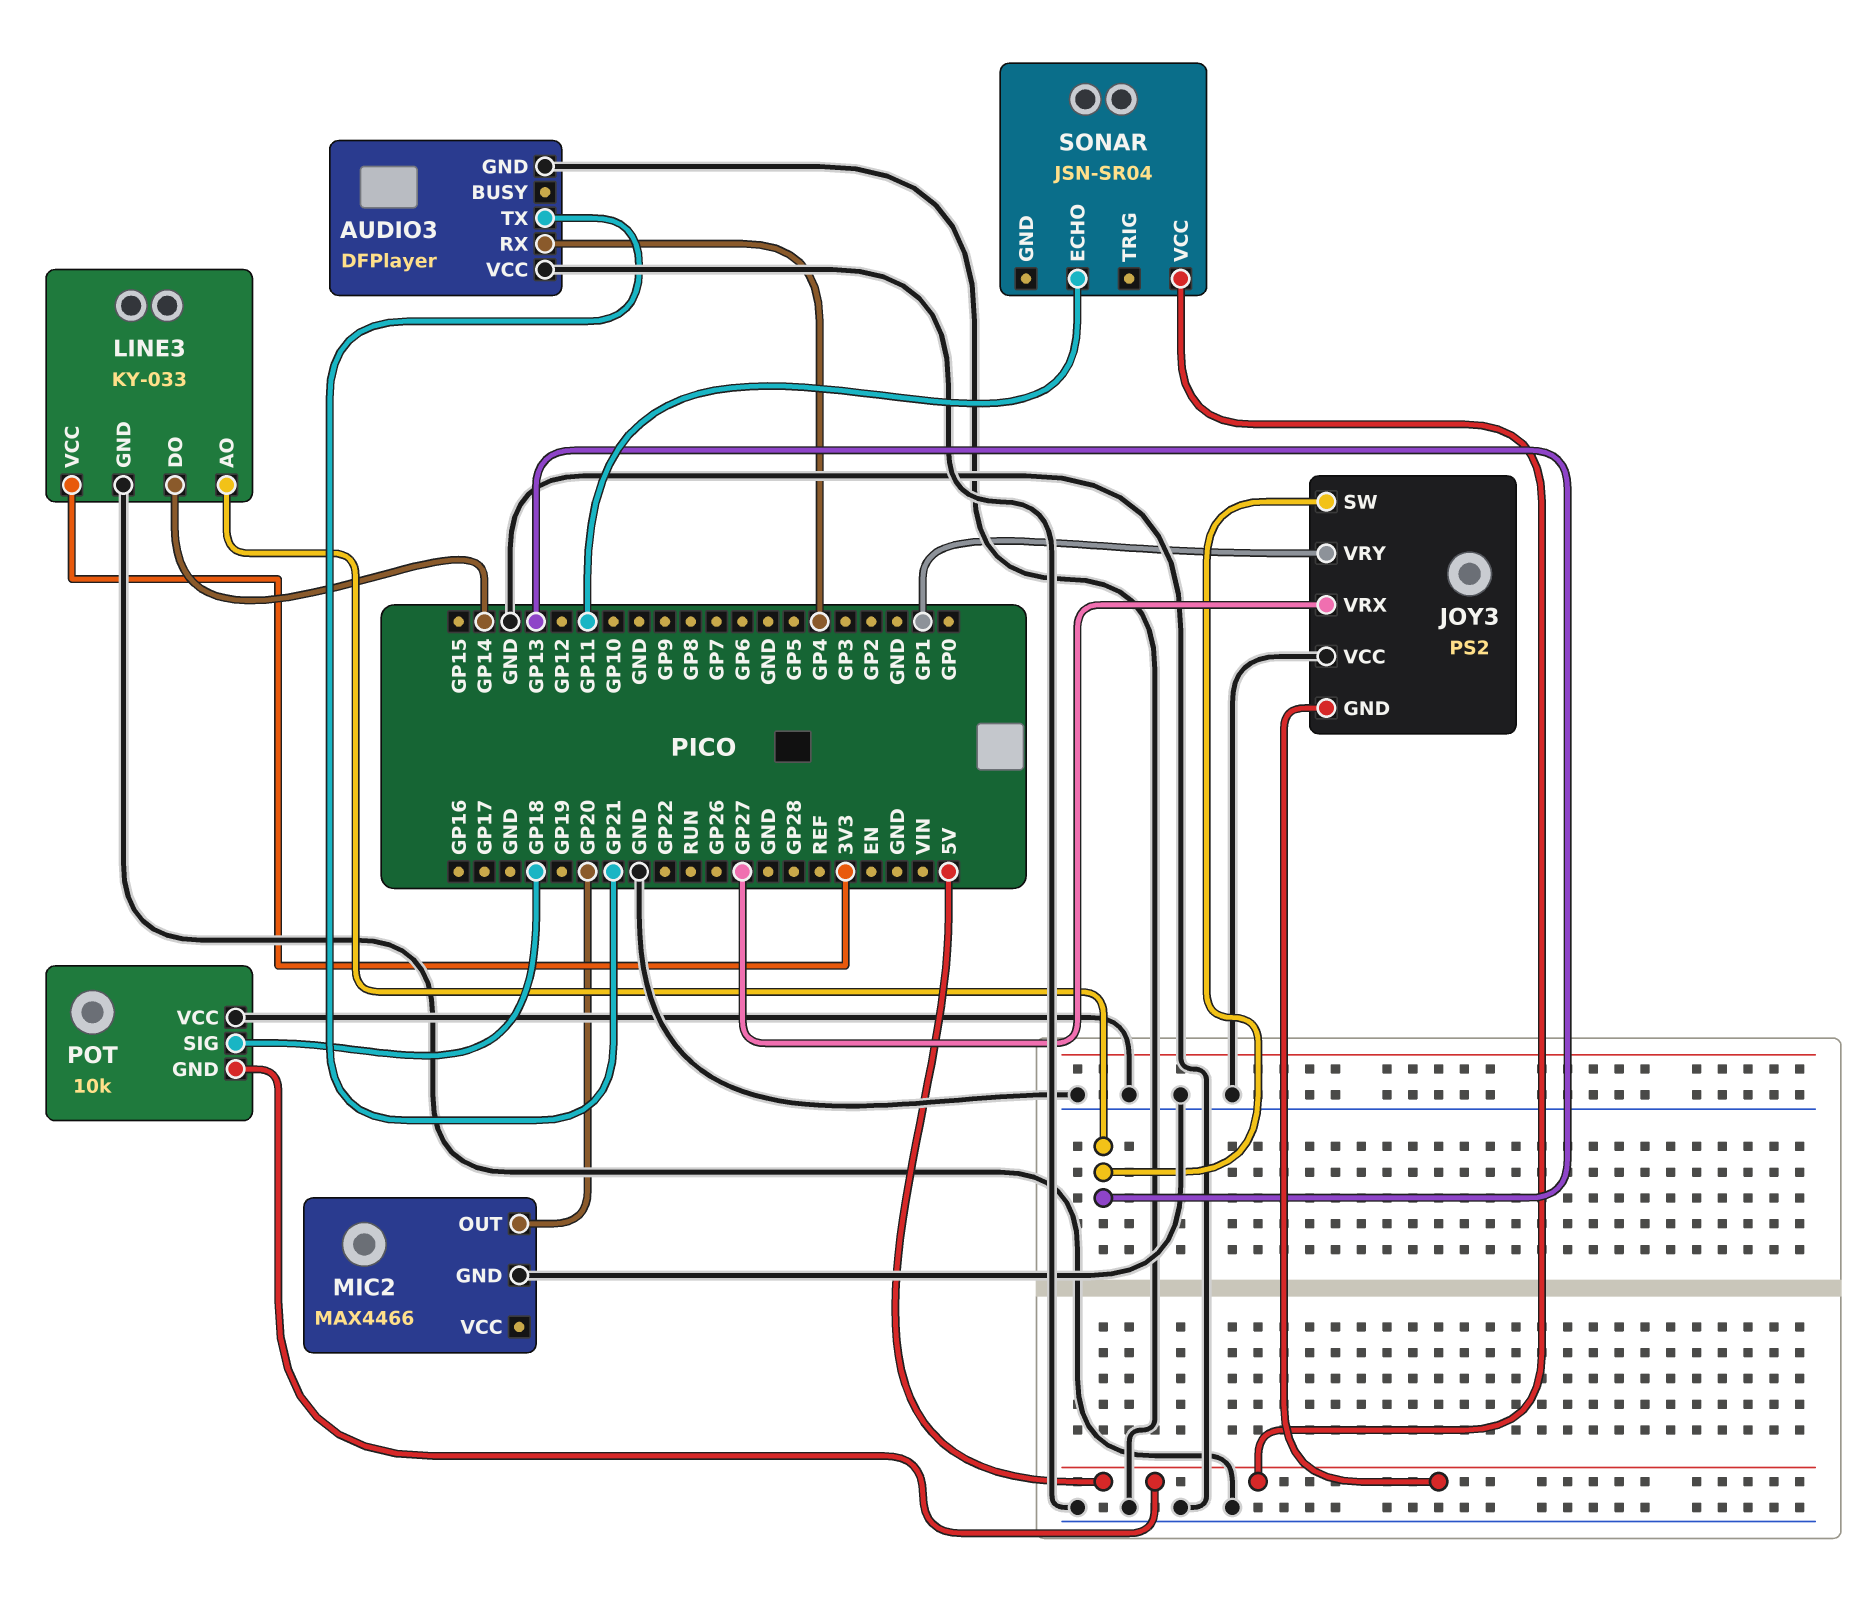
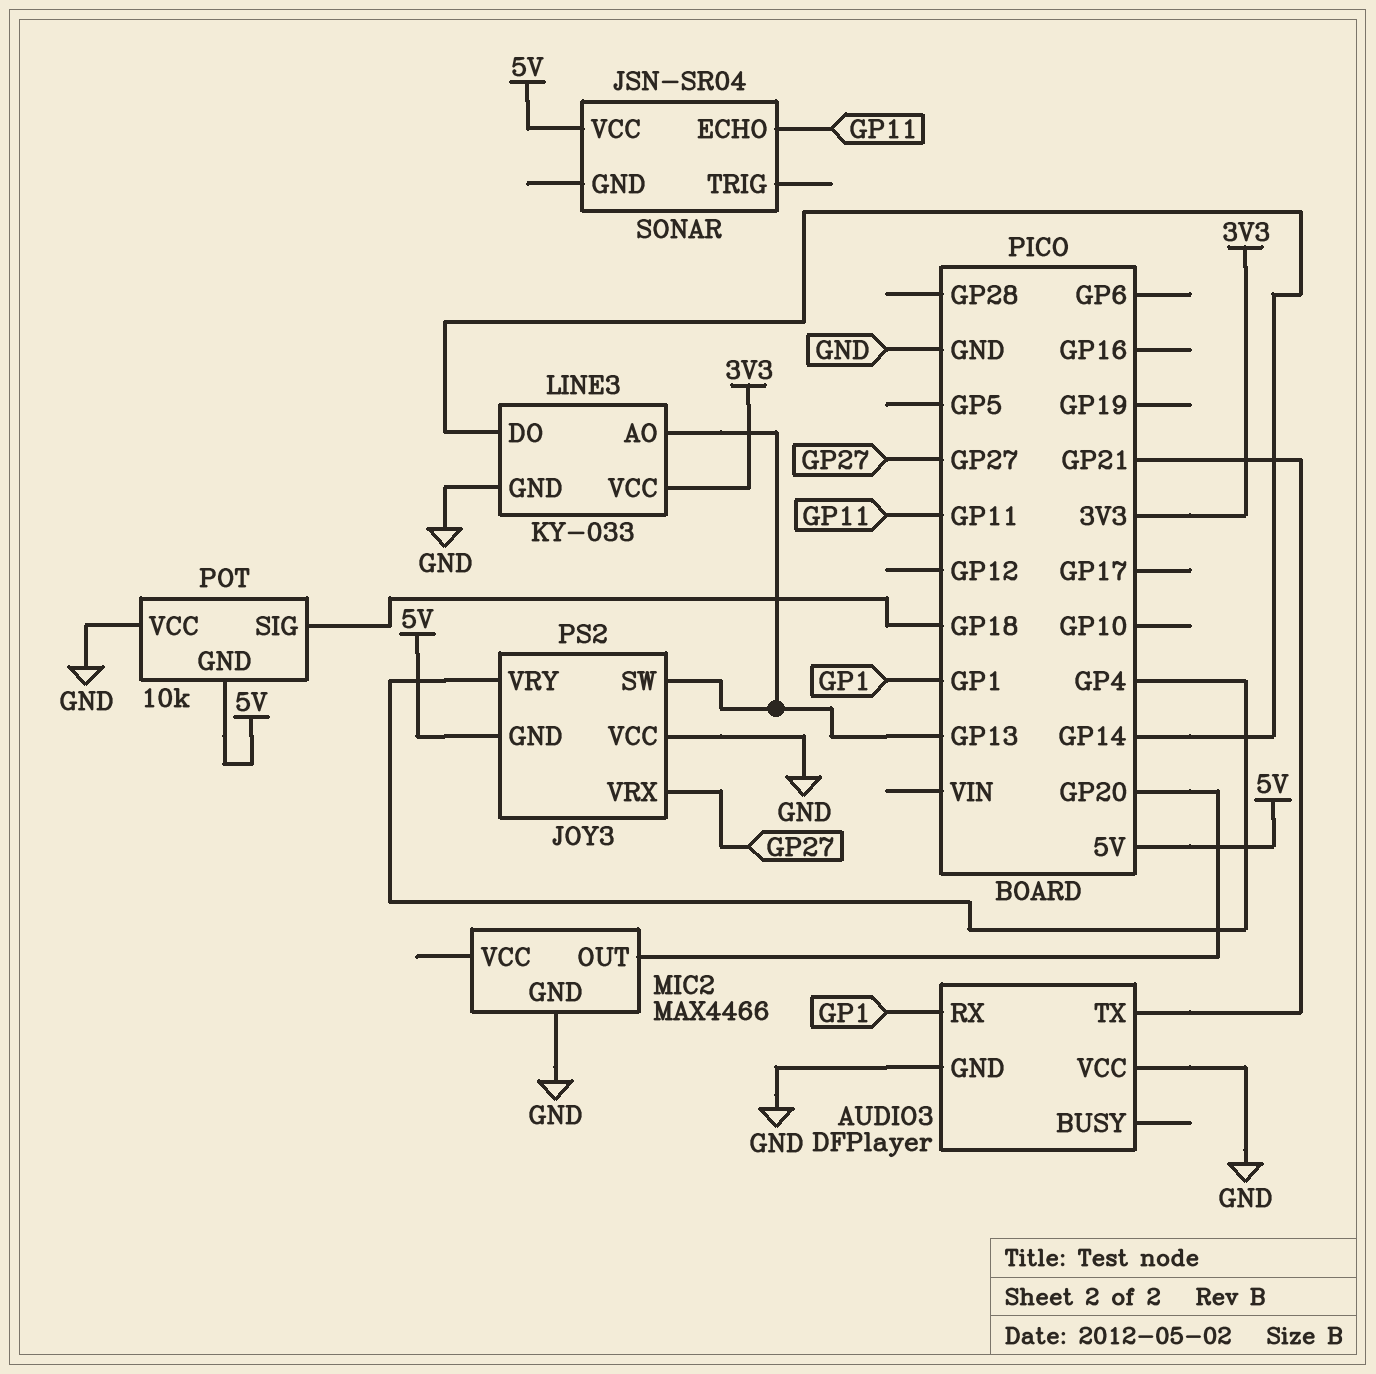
AUDIO3 pin RX: GP4 -> GP1
JOY3 pin VRY: GP1 -> GP4

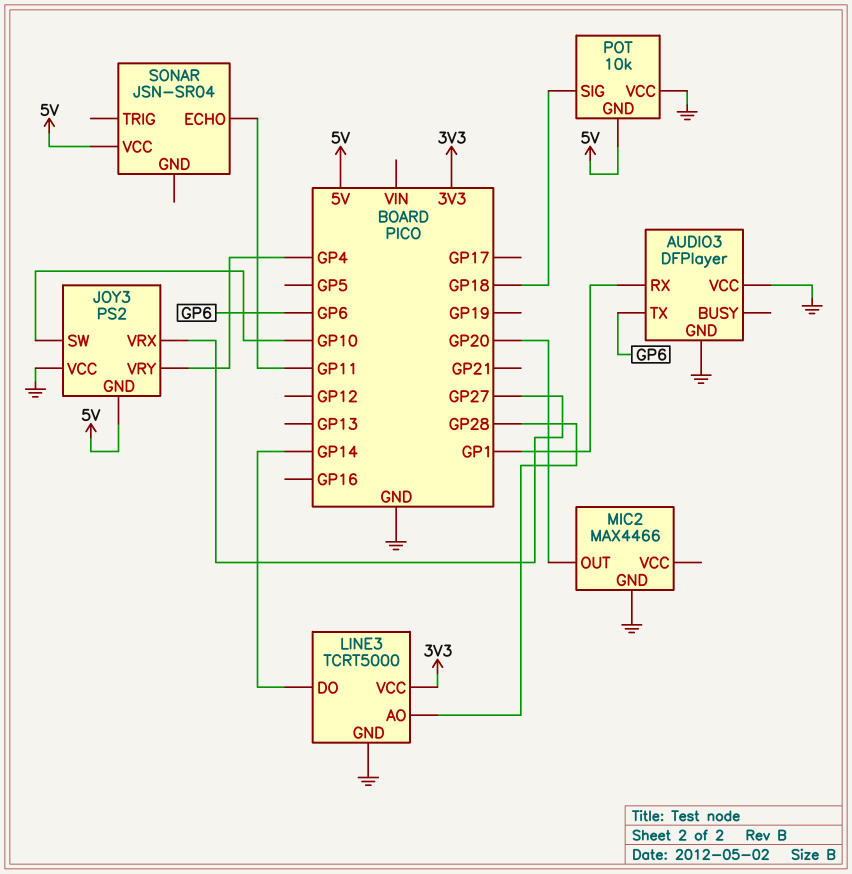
AUDIO3 pin TX: GP21 -> GP6
JOY3 pin SW: GP13 -> GP10
LINE3: KY-033 -> TCRT5000
LINE3 pin AO: GP13 -> GP28

